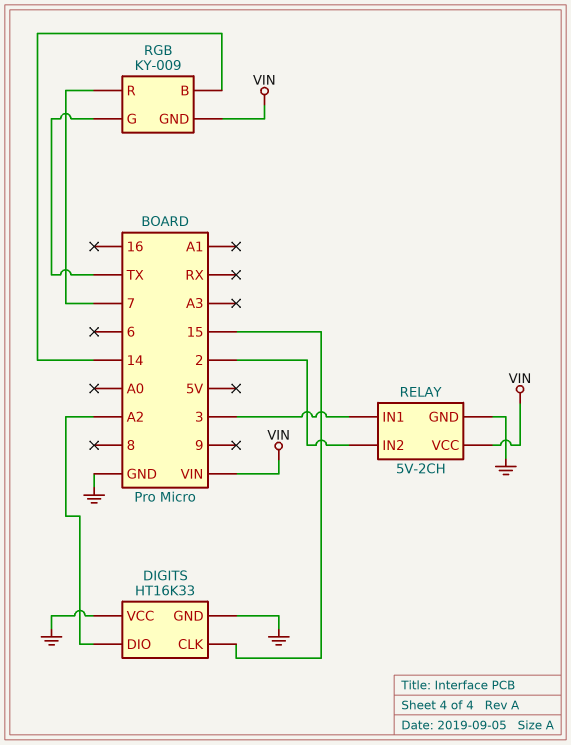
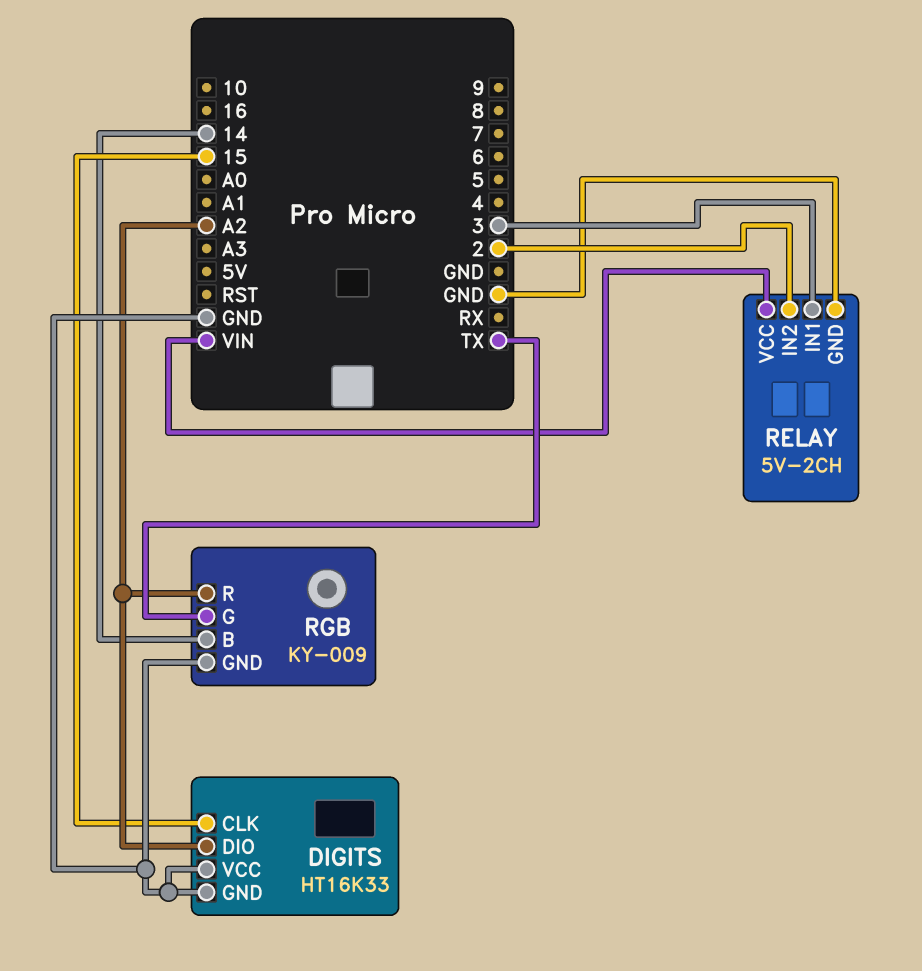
RGB pin GND: VIN -> GND
RGB pin R: 7 -> A2

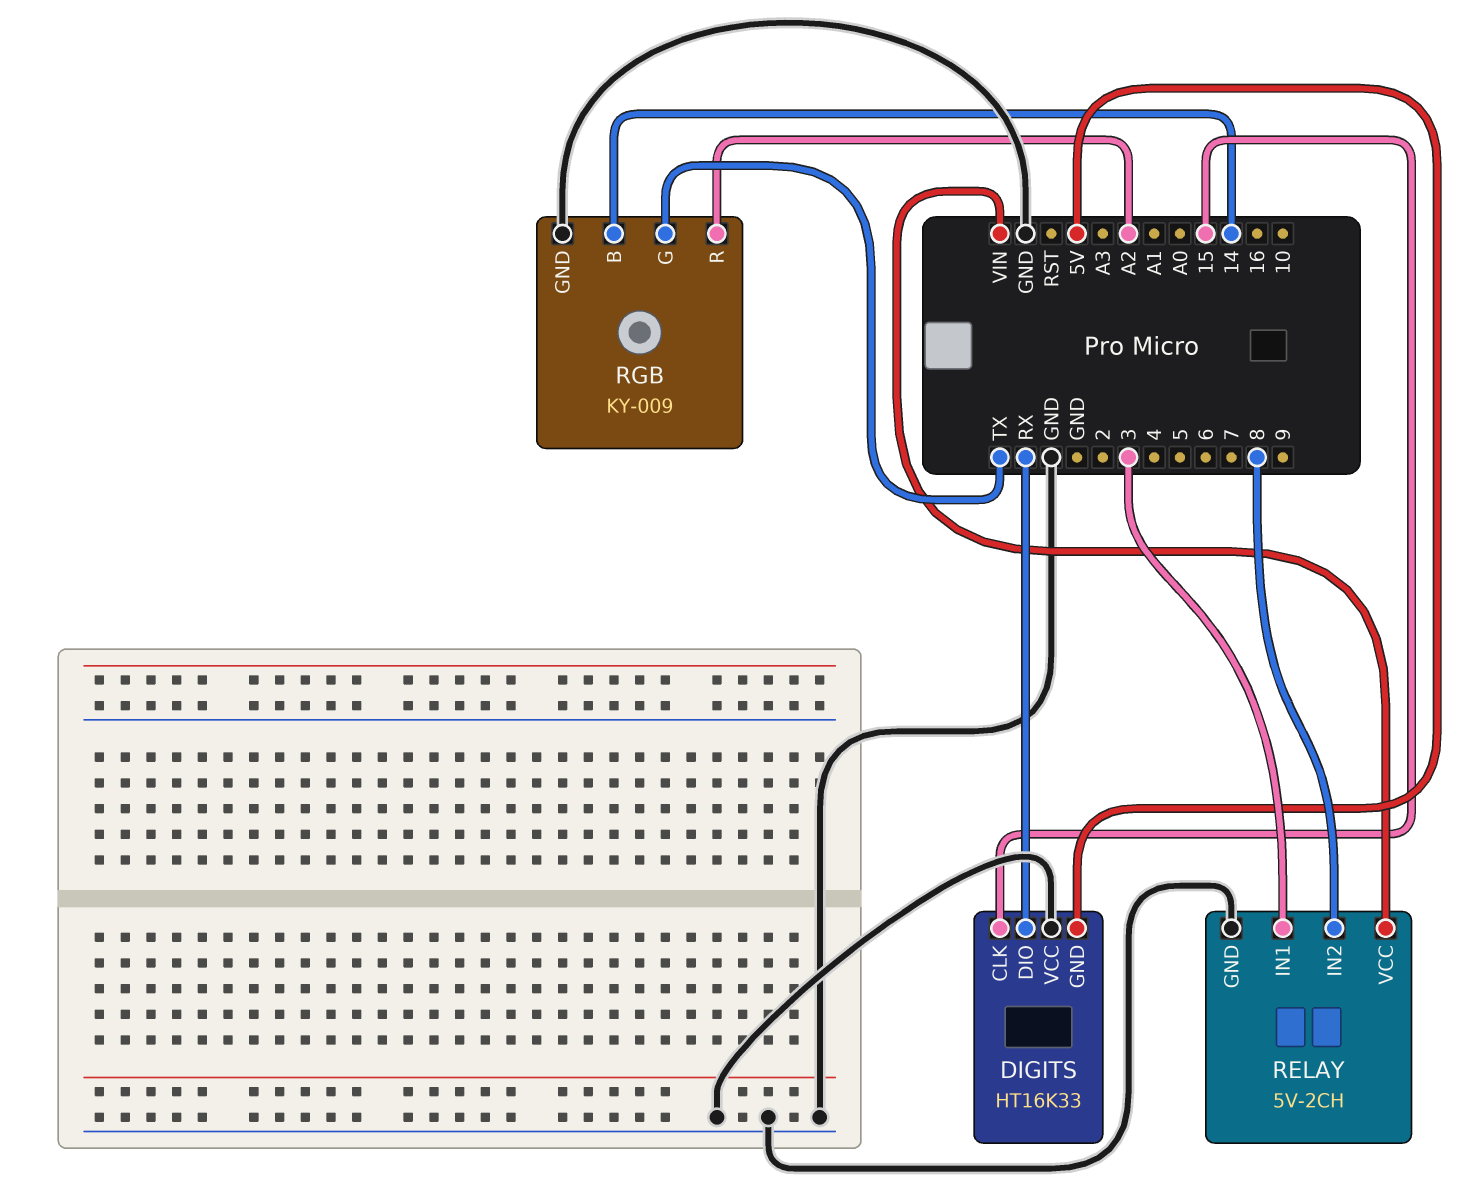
DIGITS pin DIO: A2 -> RX
DIGITS pin GND: GND -> 5V
RELAY pin IN2: 2 -> 8

